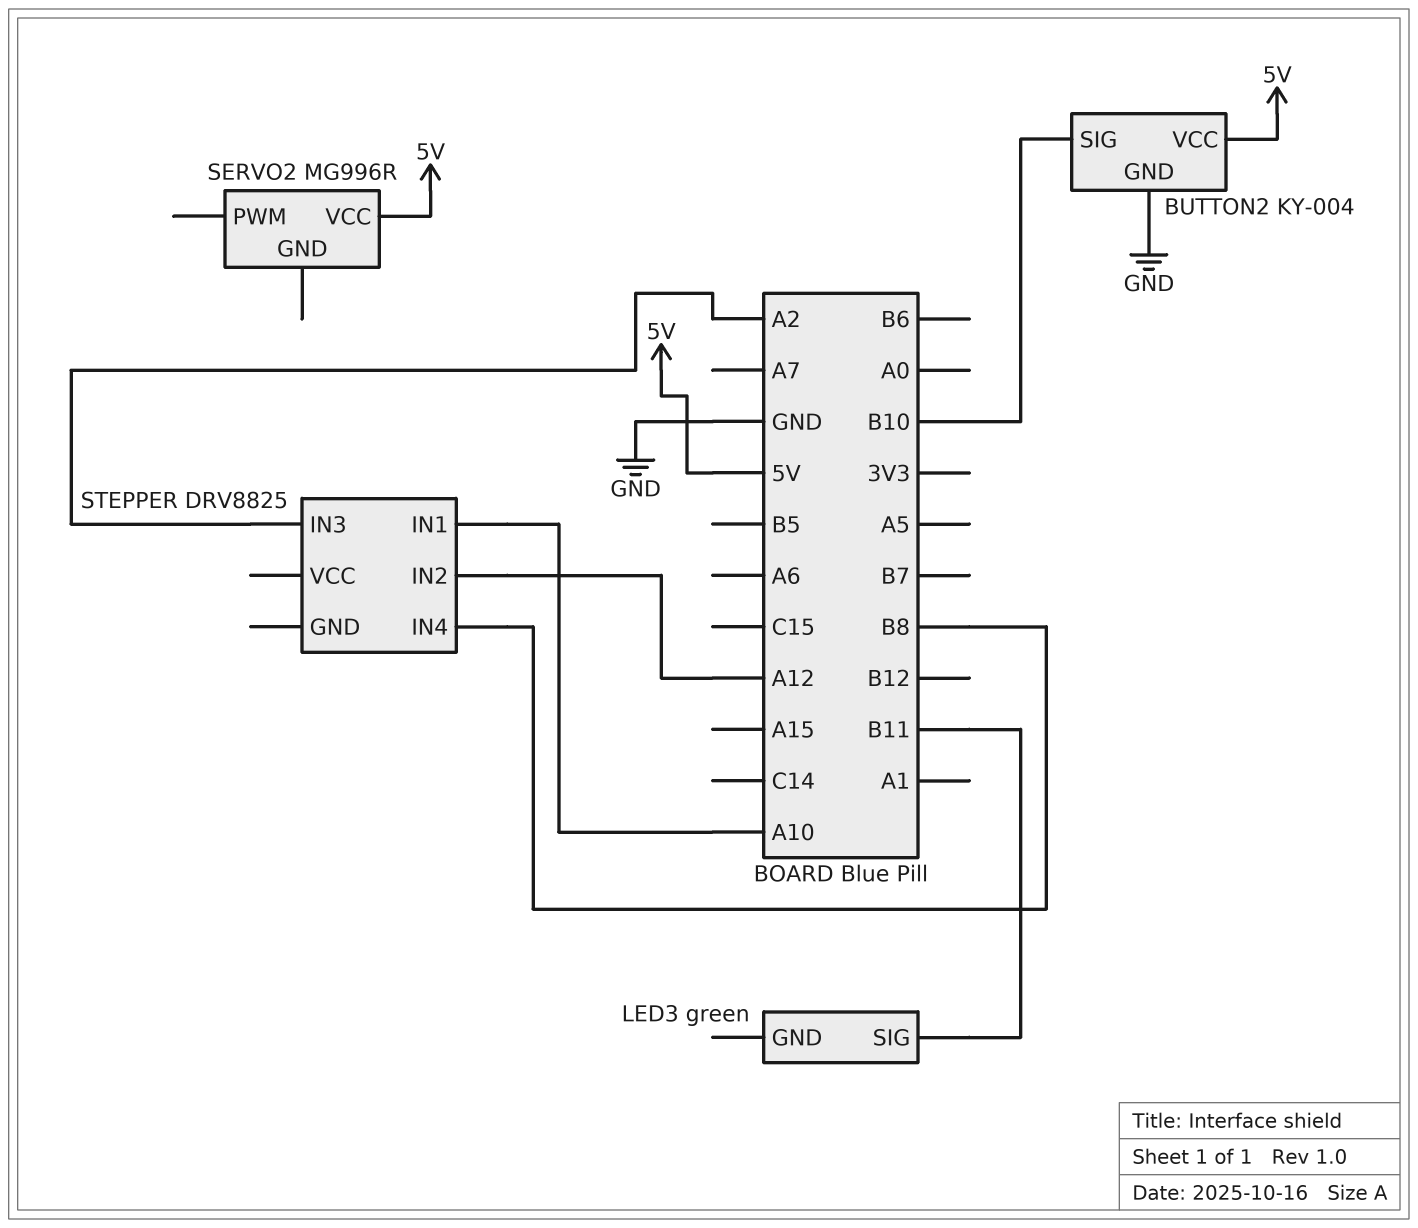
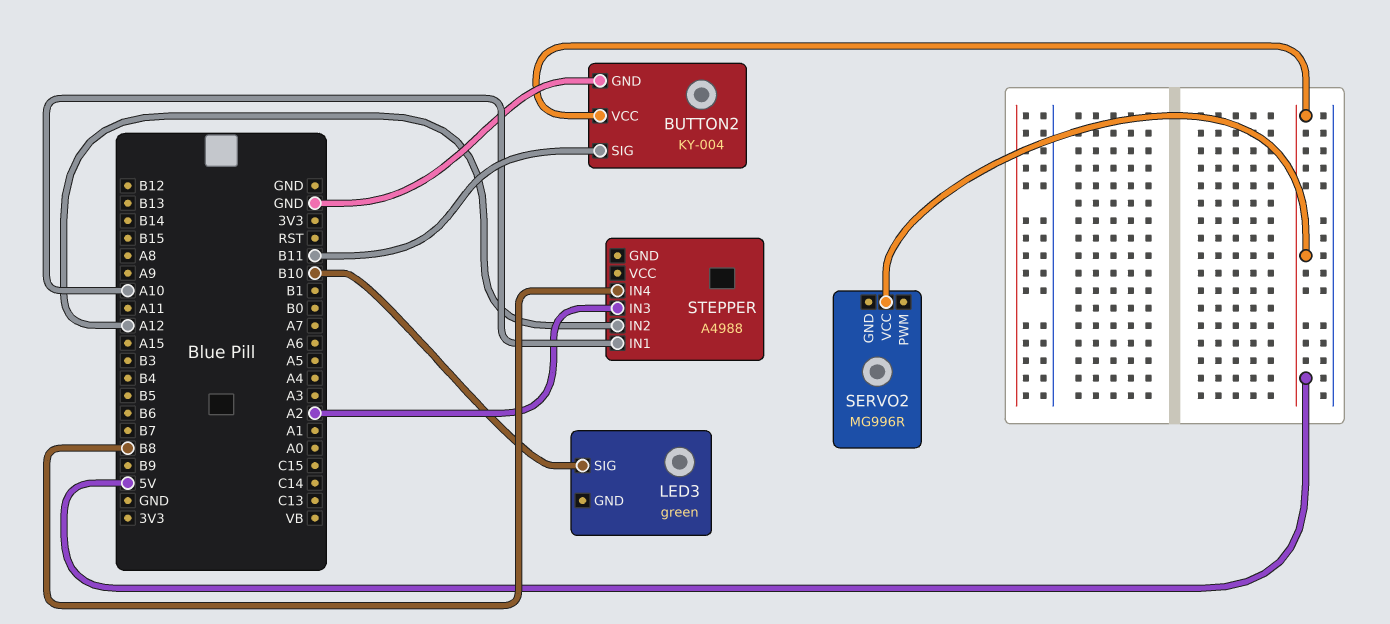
BUTTON2 pin SIG: B10 -> B11
LED3 pin SIG: B11 -> B10
STEPPER: DRV8825 -> A4988

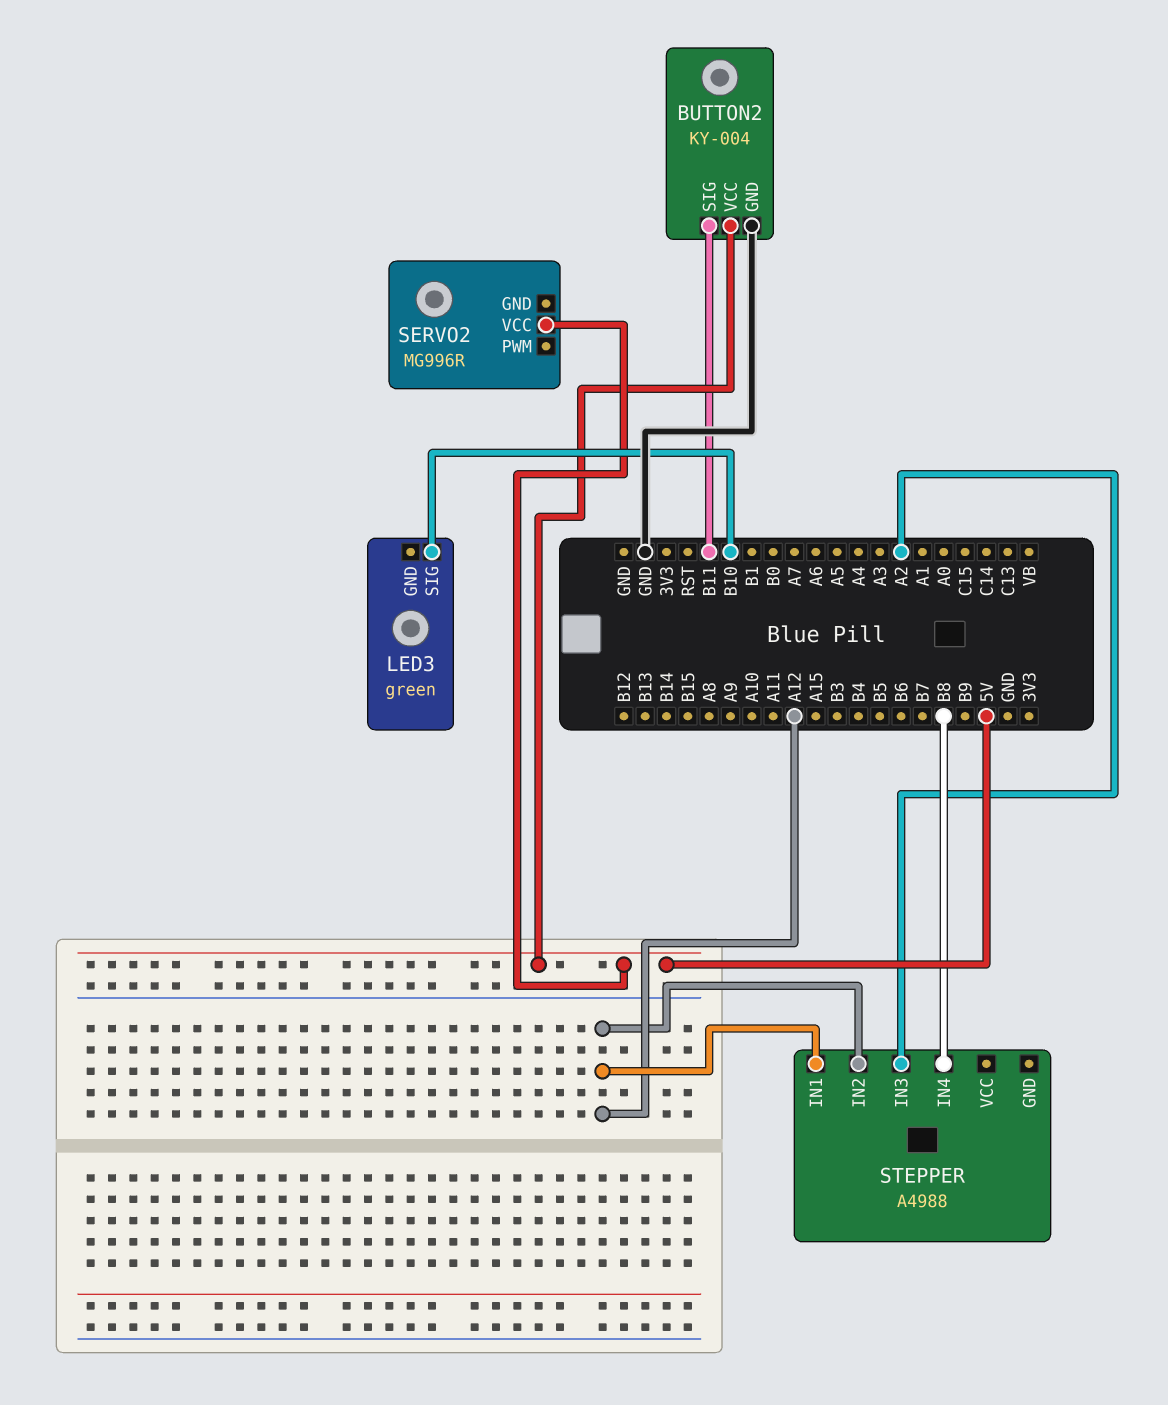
STEPPER pin IN1: A10 -> A12

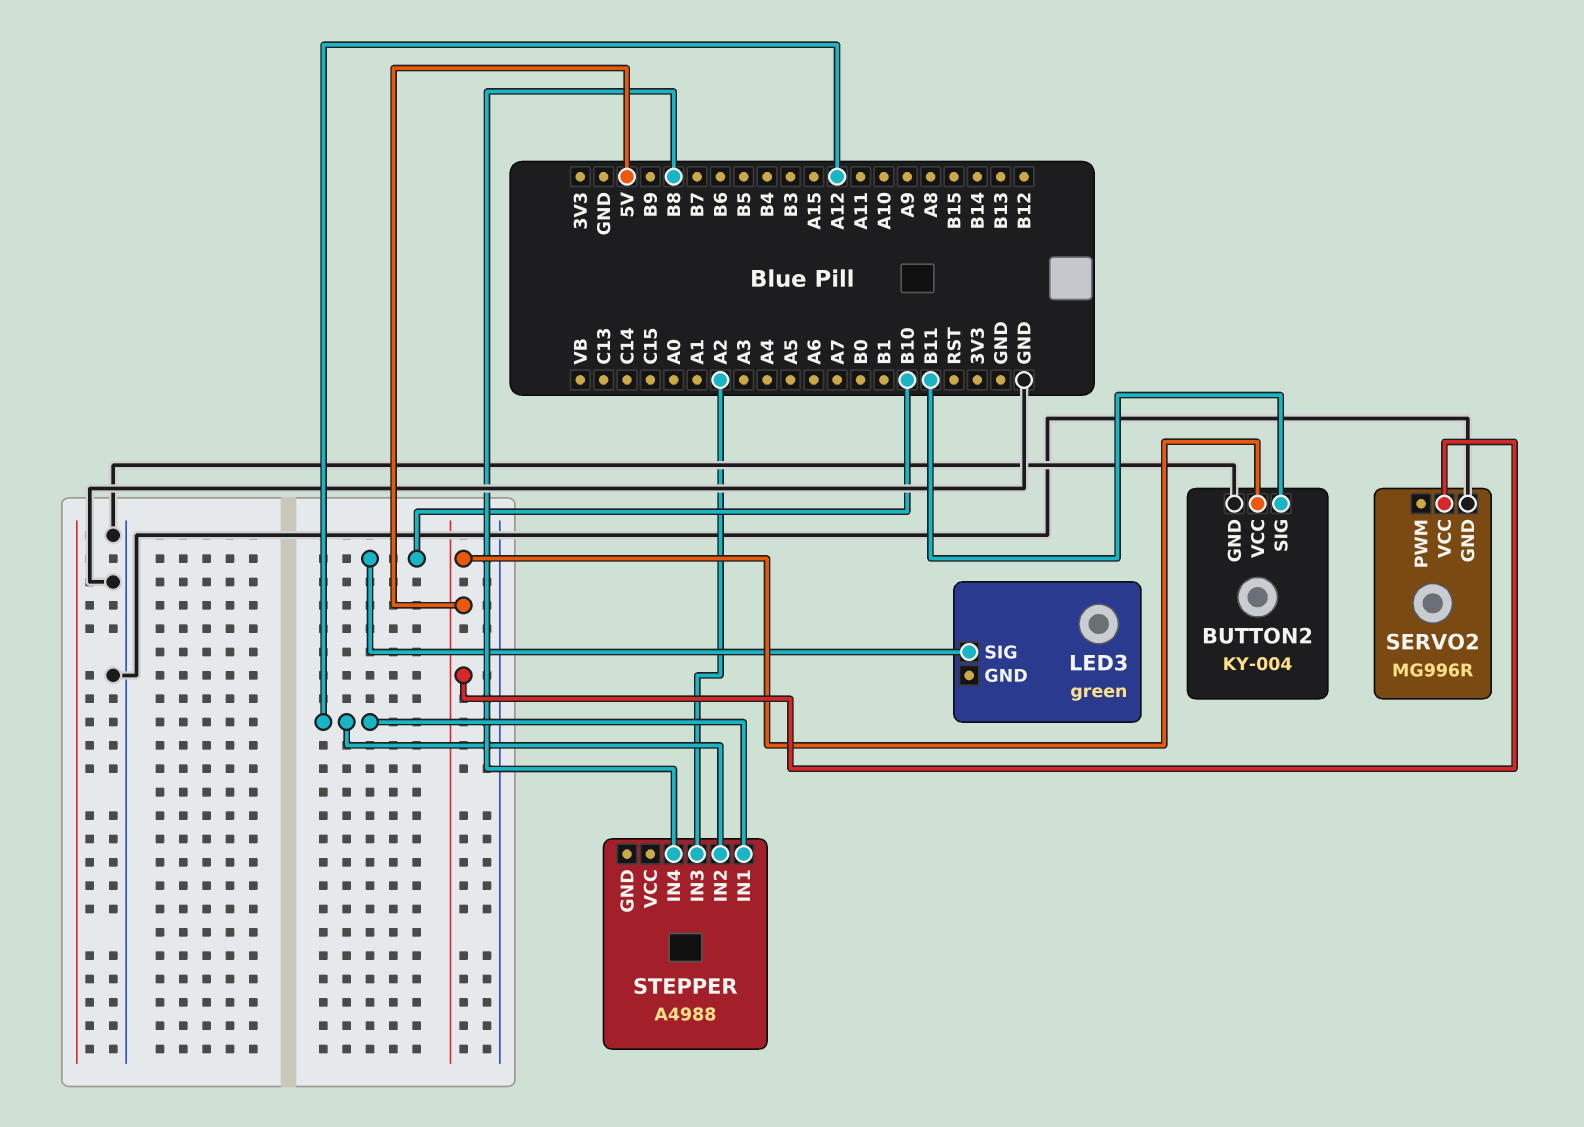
SERVO2 pin GND: none -> GND

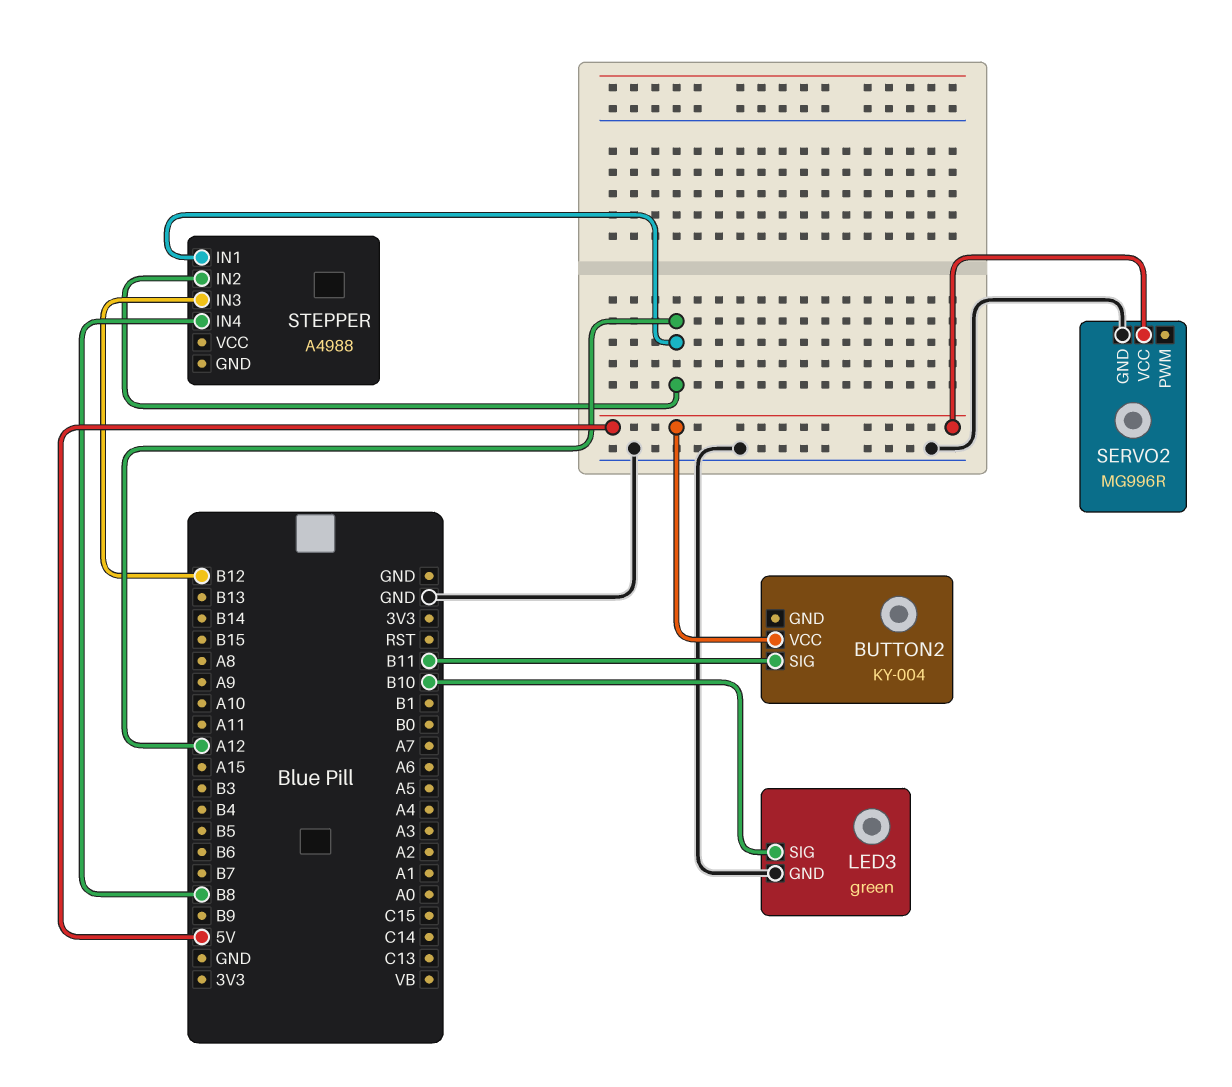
BUTTON2 pin GND: GND -> none
LED3 pin GND: none -> GND
STEPPER pin IN3: A2 -> B12

